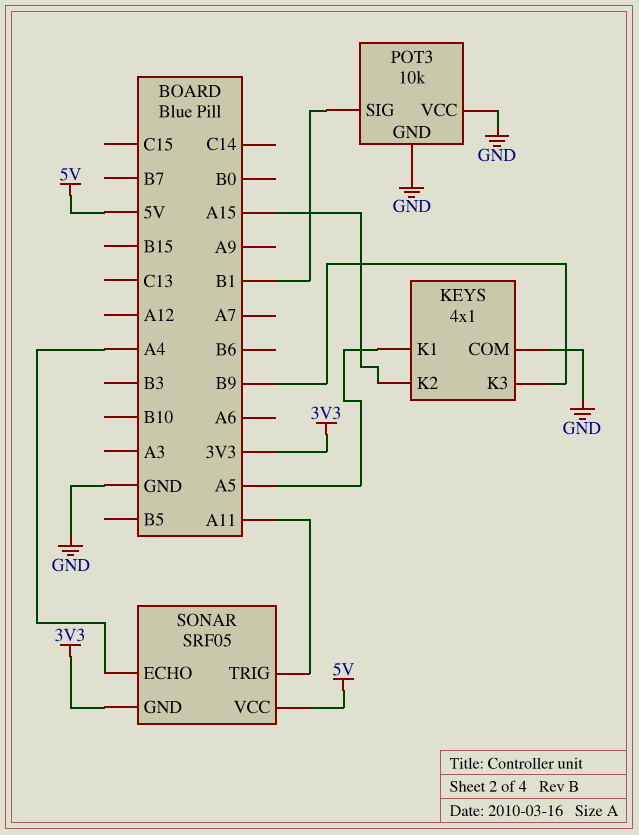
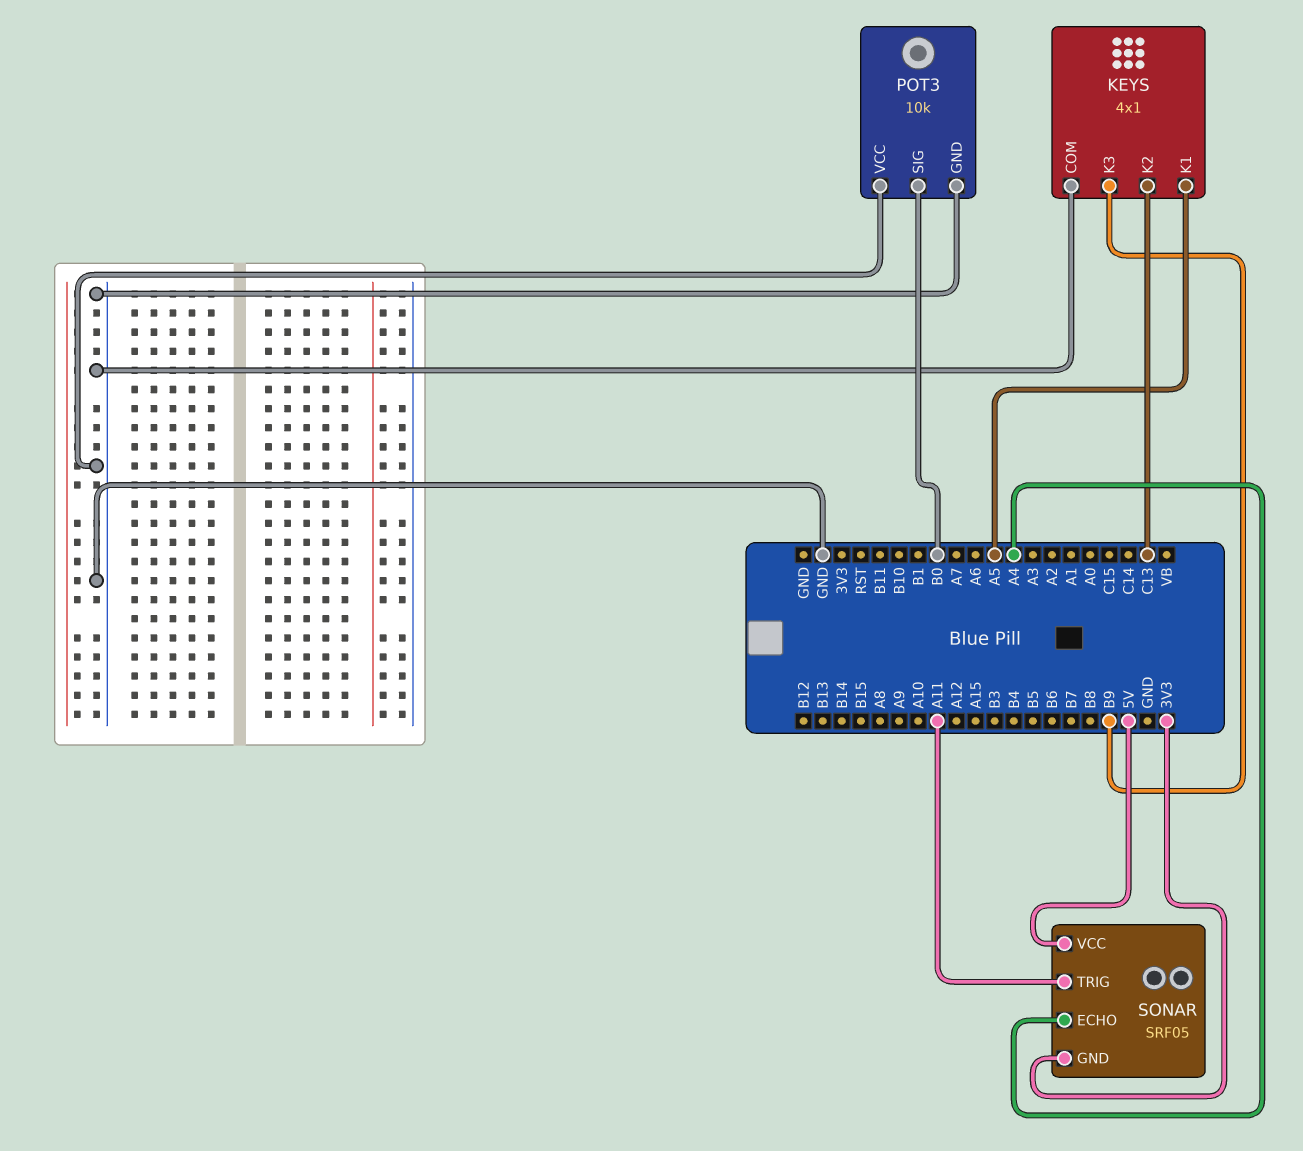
KEYS pin K2: A15 -> C13
POT3 pin SIG: B1 -> B0

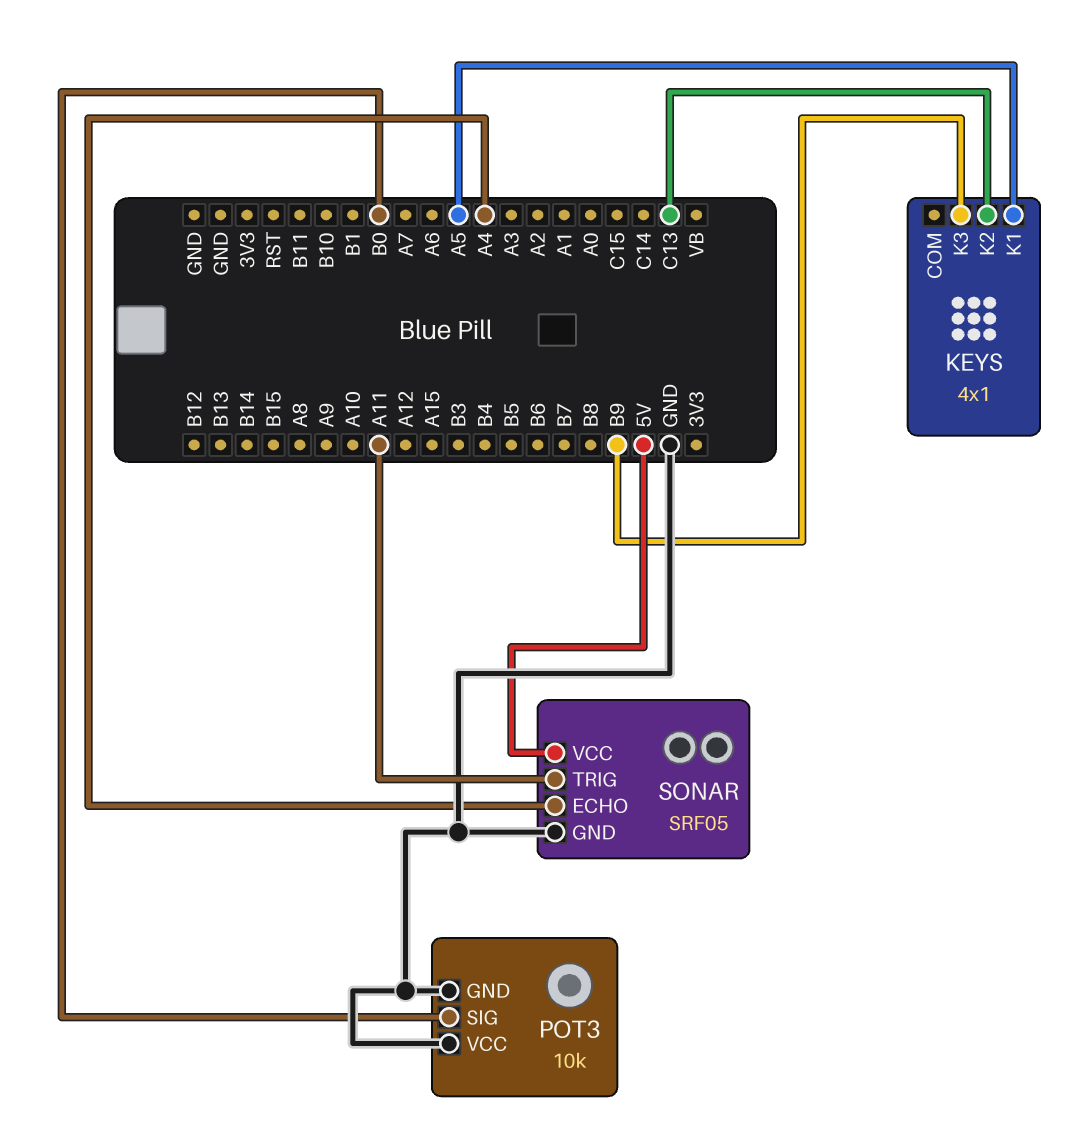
KEYS pin COM: GND -> none
SONAR pin GND: 3V3 -> GND

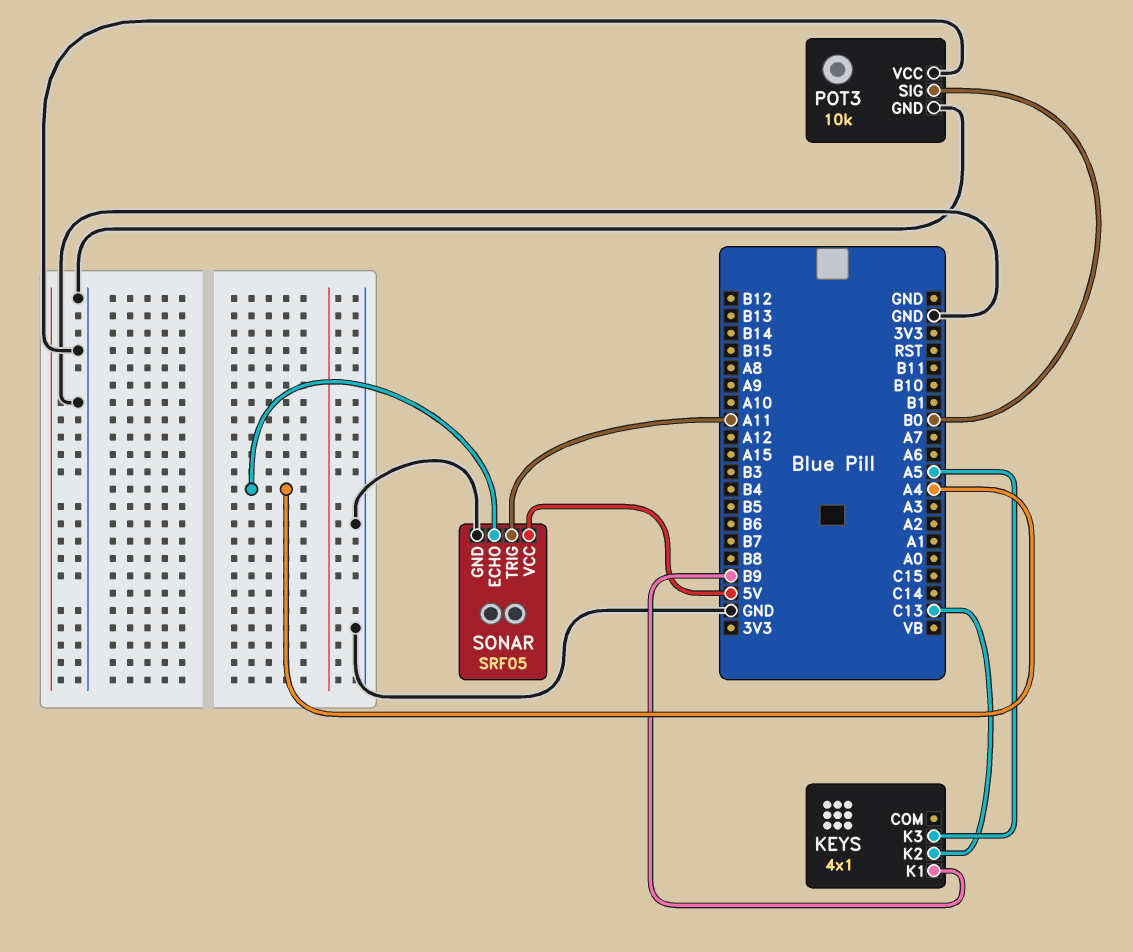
KEYS pin K1: A5 -> B9
KEYS pin K3: B9 -> A5

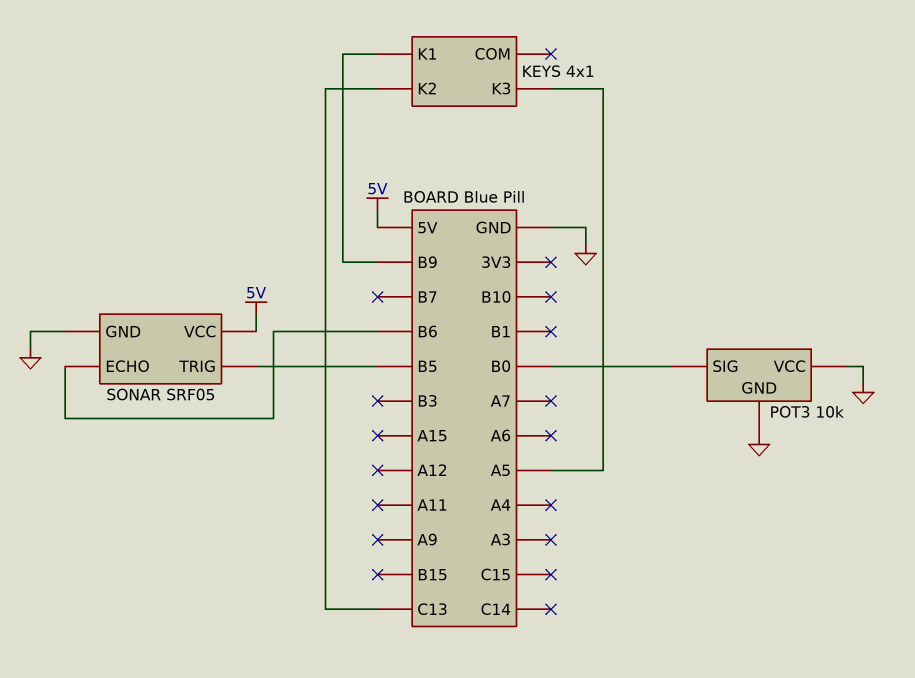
SONAR pin ECHO: A4 -> B6
SONAR pin TRIG: A11 -> B5

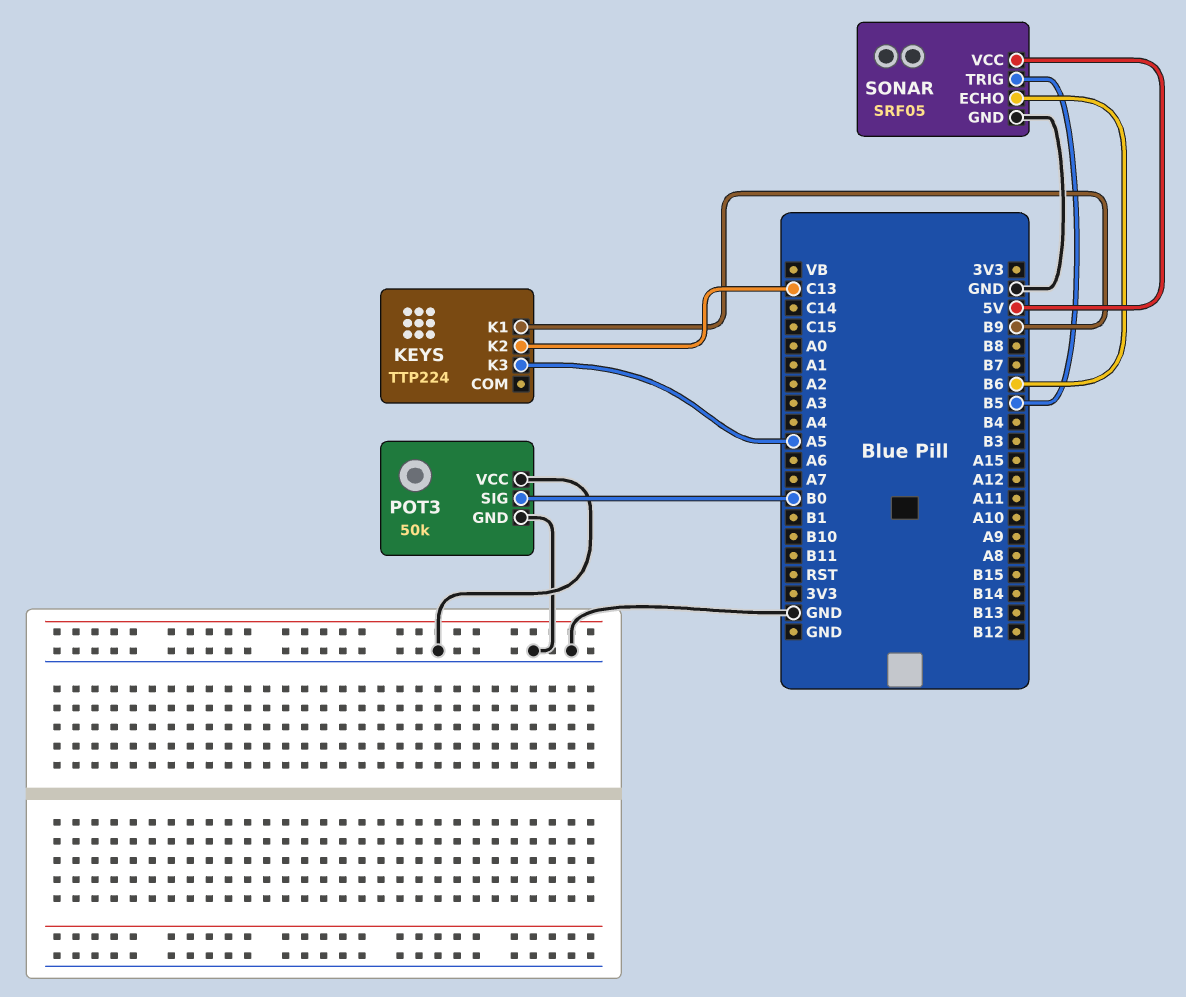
KEYS: 4x1 -> TTP224
POT3: 10k -> 50k

